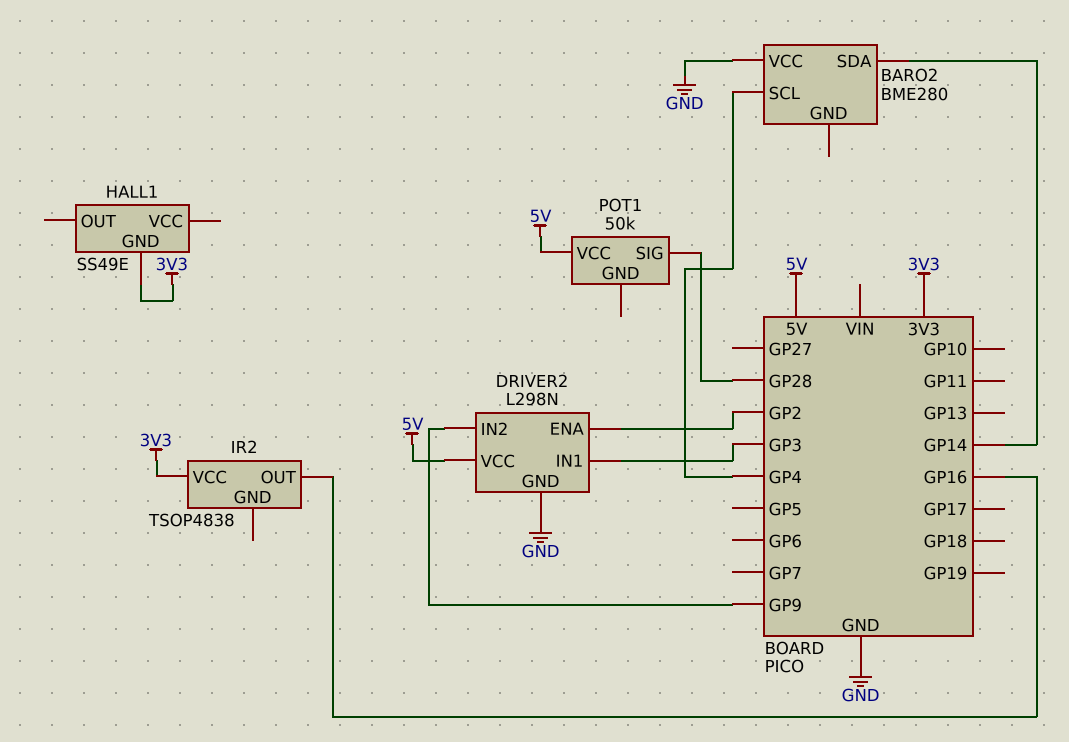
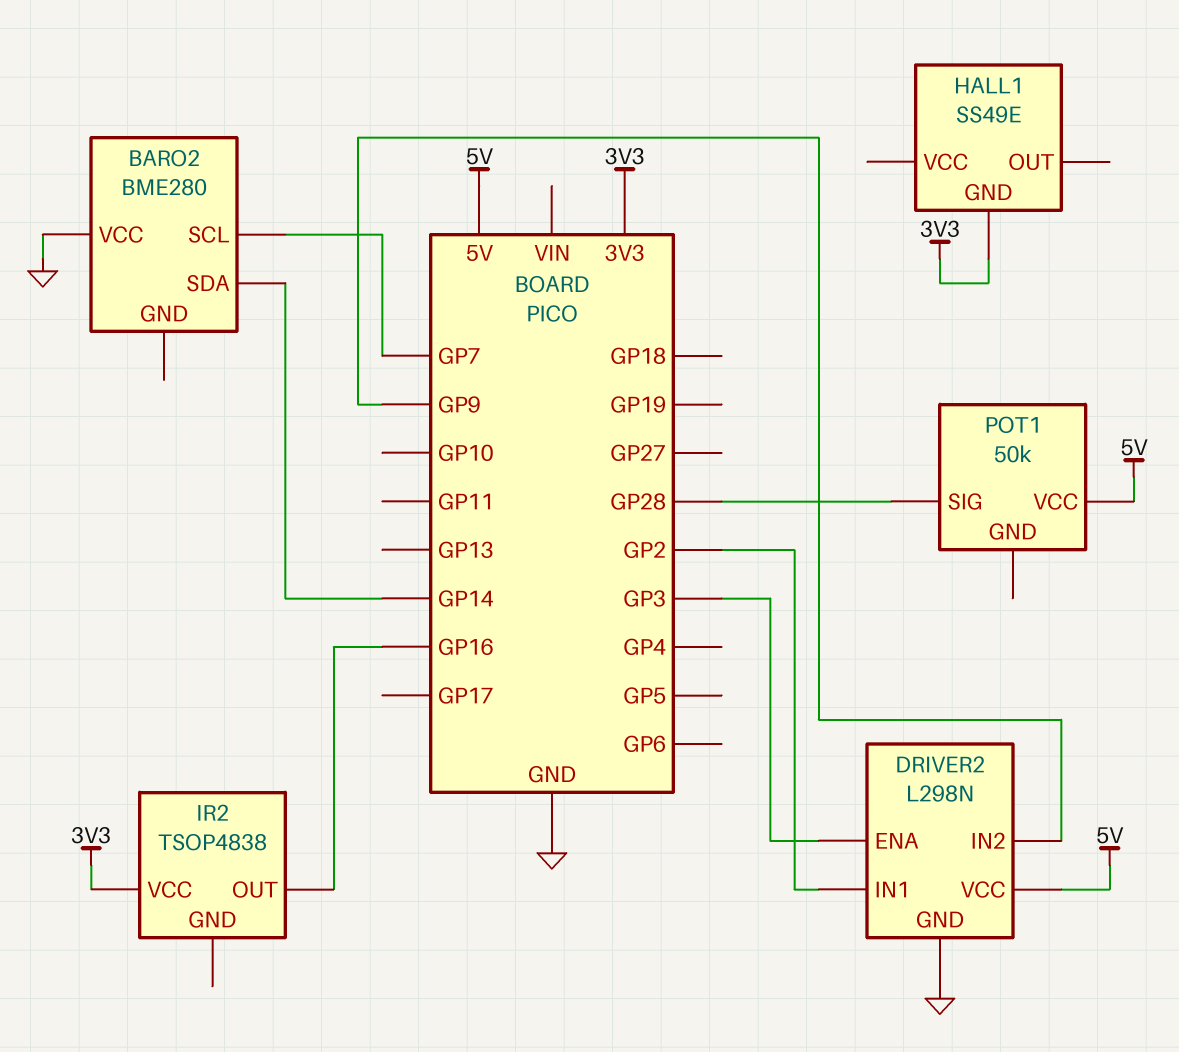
BARO2 pin SCL: GP4 -> GP7
DRIVER2 pin ENA: GP2 -> GP3
DRIVER2 pin IN1: GP3 -> GP2

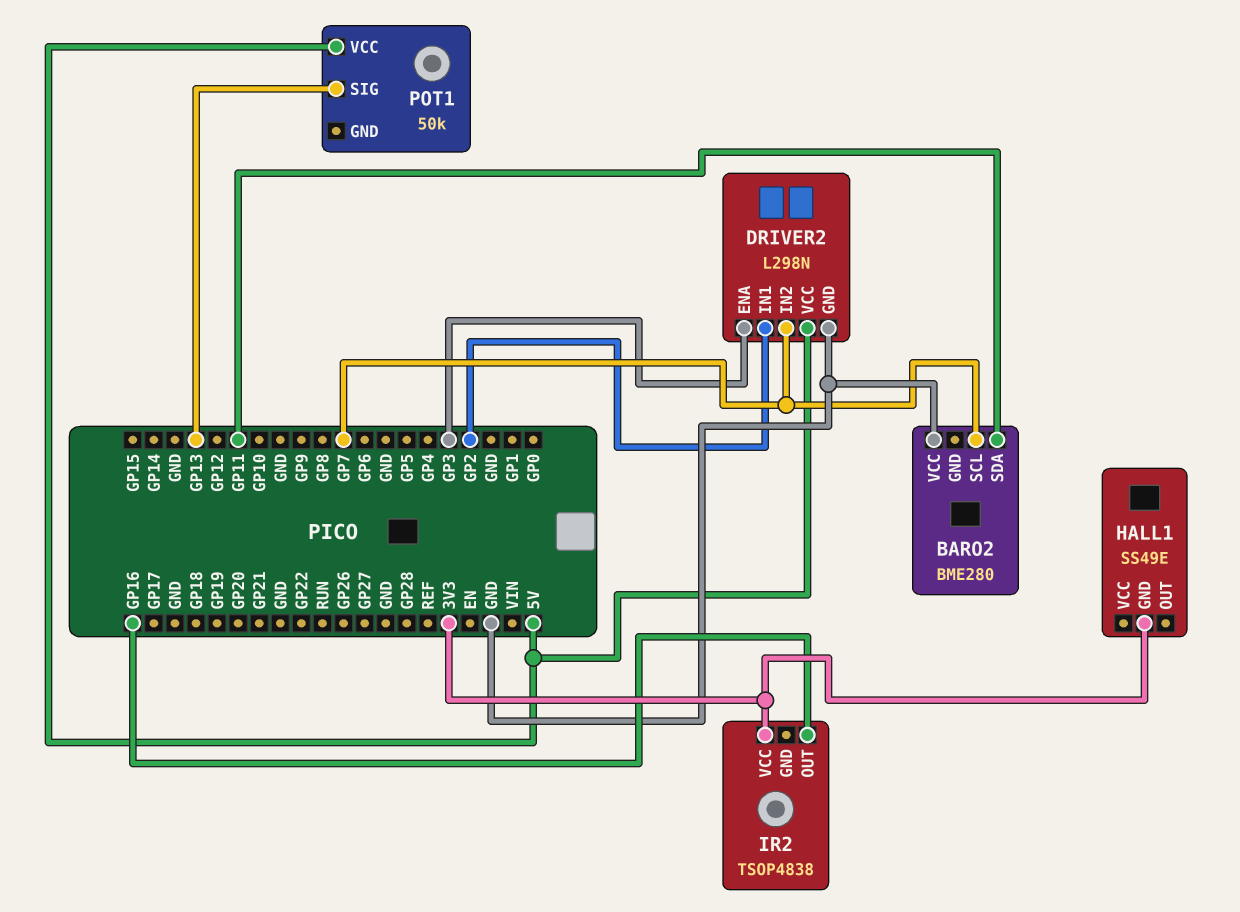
BARO2 pin SDA: GP14 -> GP11
DRIVER2 pin IN2: GP9 -> GP7
POT1 pin SIG: GP28 -> GP13

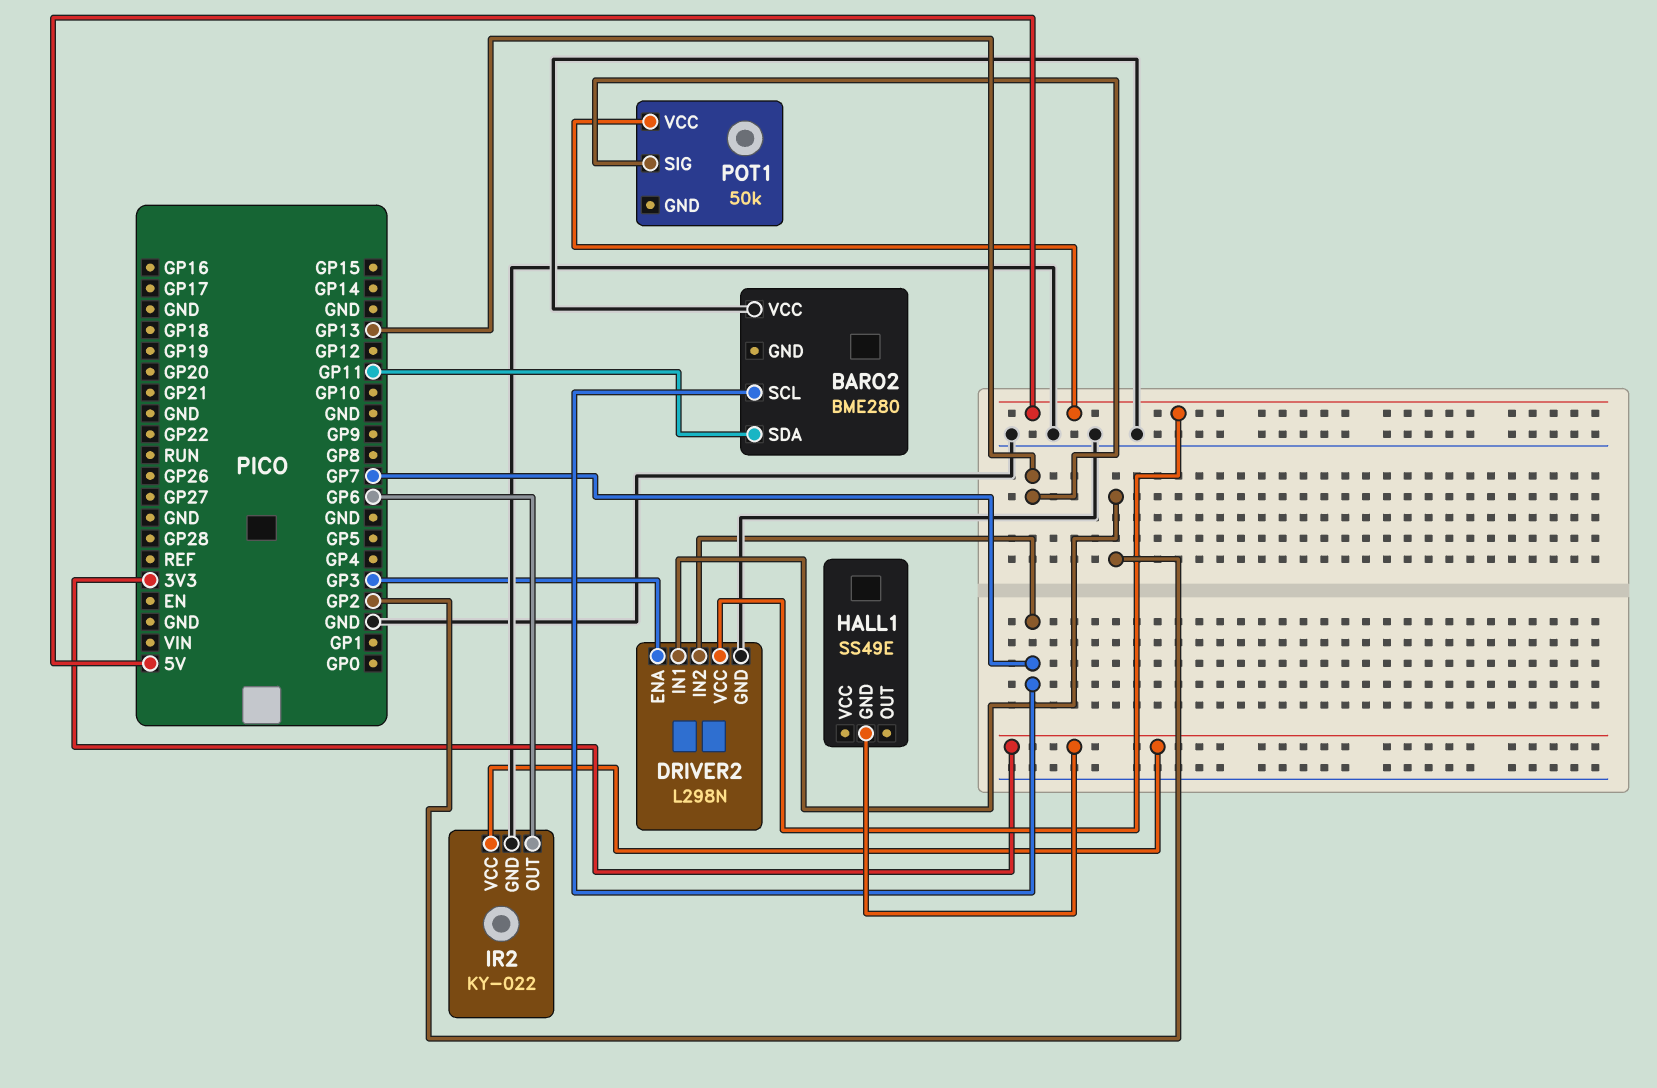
IR2: TSOP4838 -> KY-022
IR2 pin GND: none -> GND
IR2 pin OUT: GP16 -> GP6

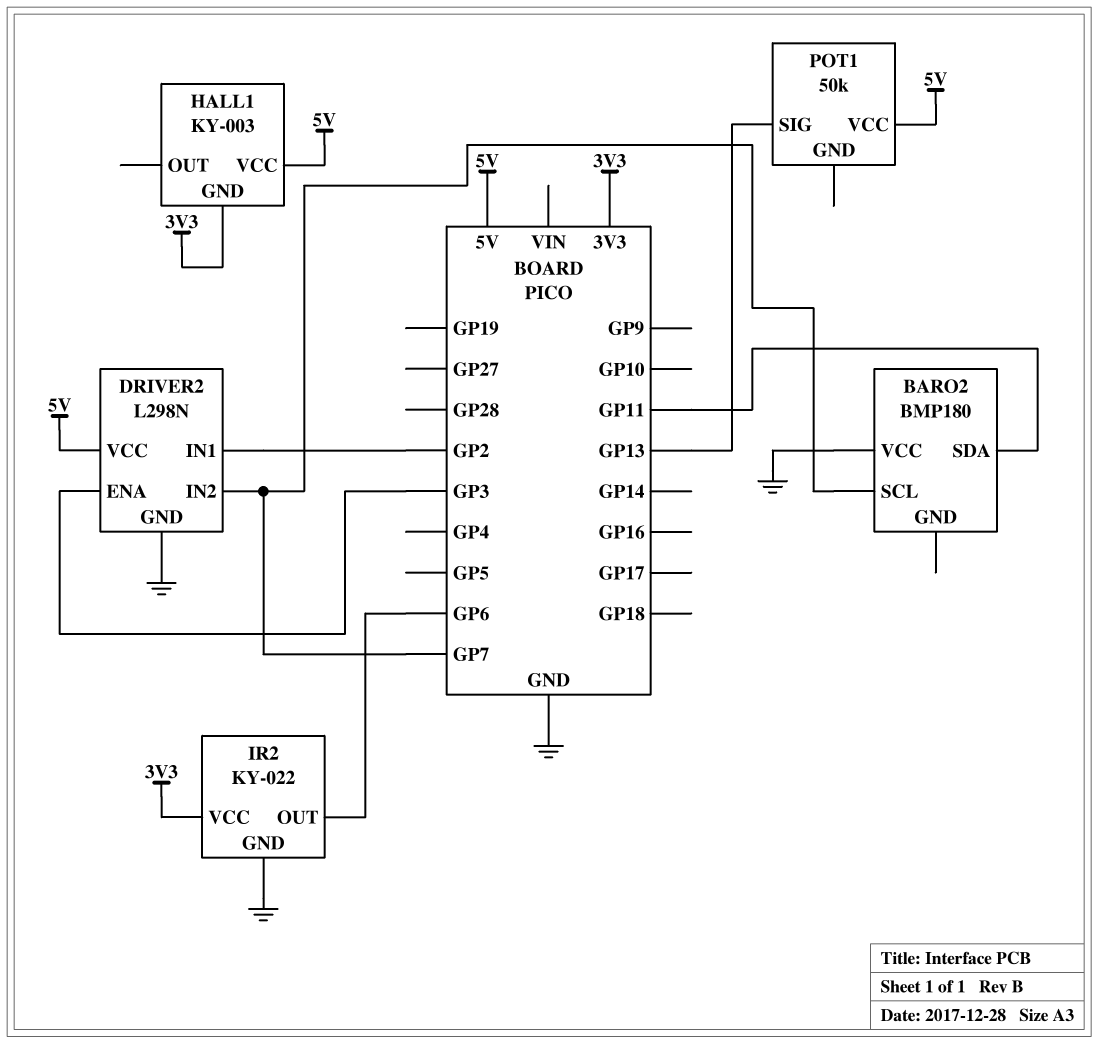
BARO2: BME280 -> BMP180
HALL1: SS49E -> KY-003
HALL1 pin VCC: none -> 5V

